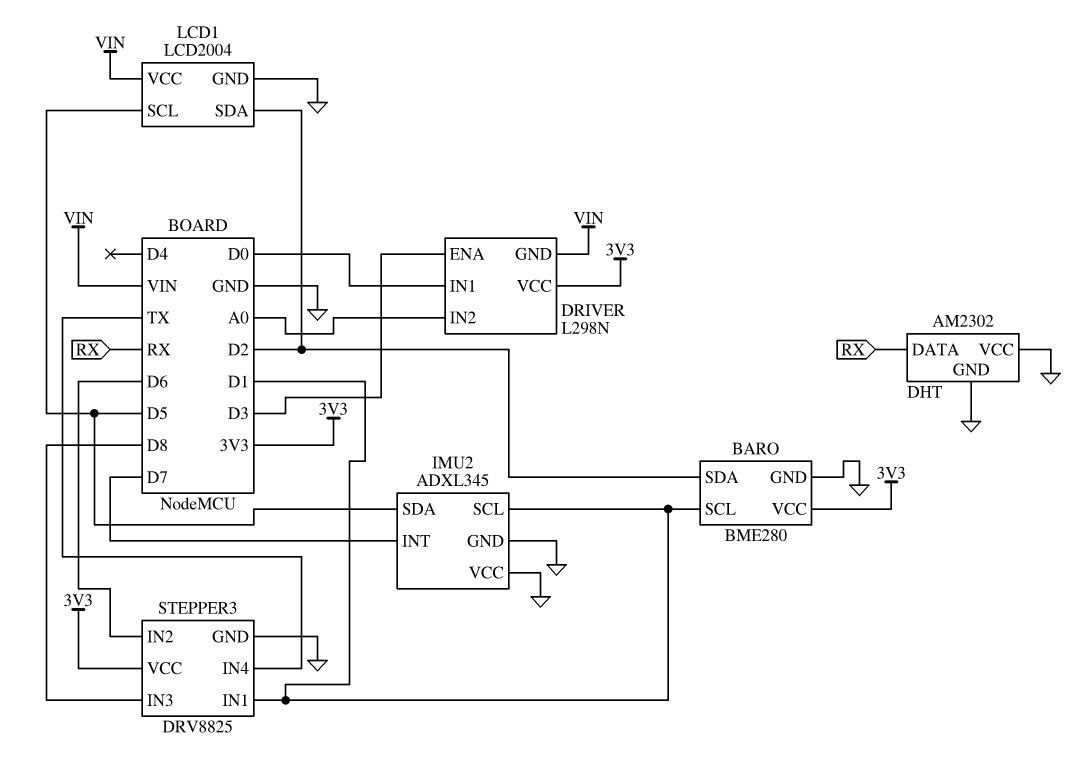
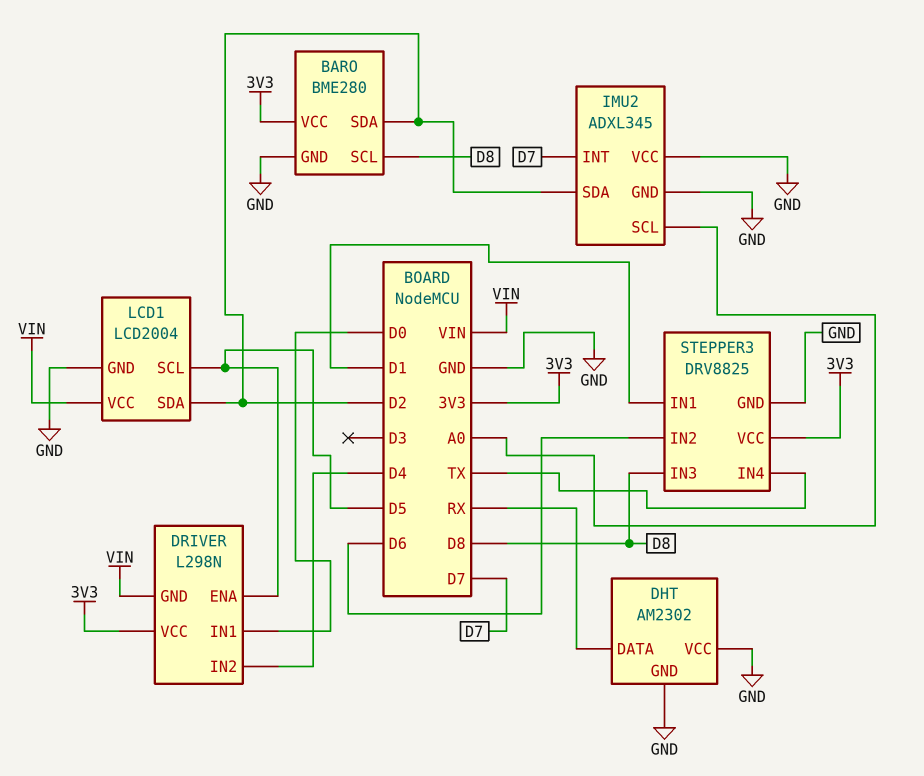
BARO pin SCL: D1 -> D8
DRIVER pin ENA: D3 -> D5
DRIVER pin IN2: A0 -> D4
IMU2 pin SCL: D1 -> A0
IMU2 pin SDA: D5 -> D2

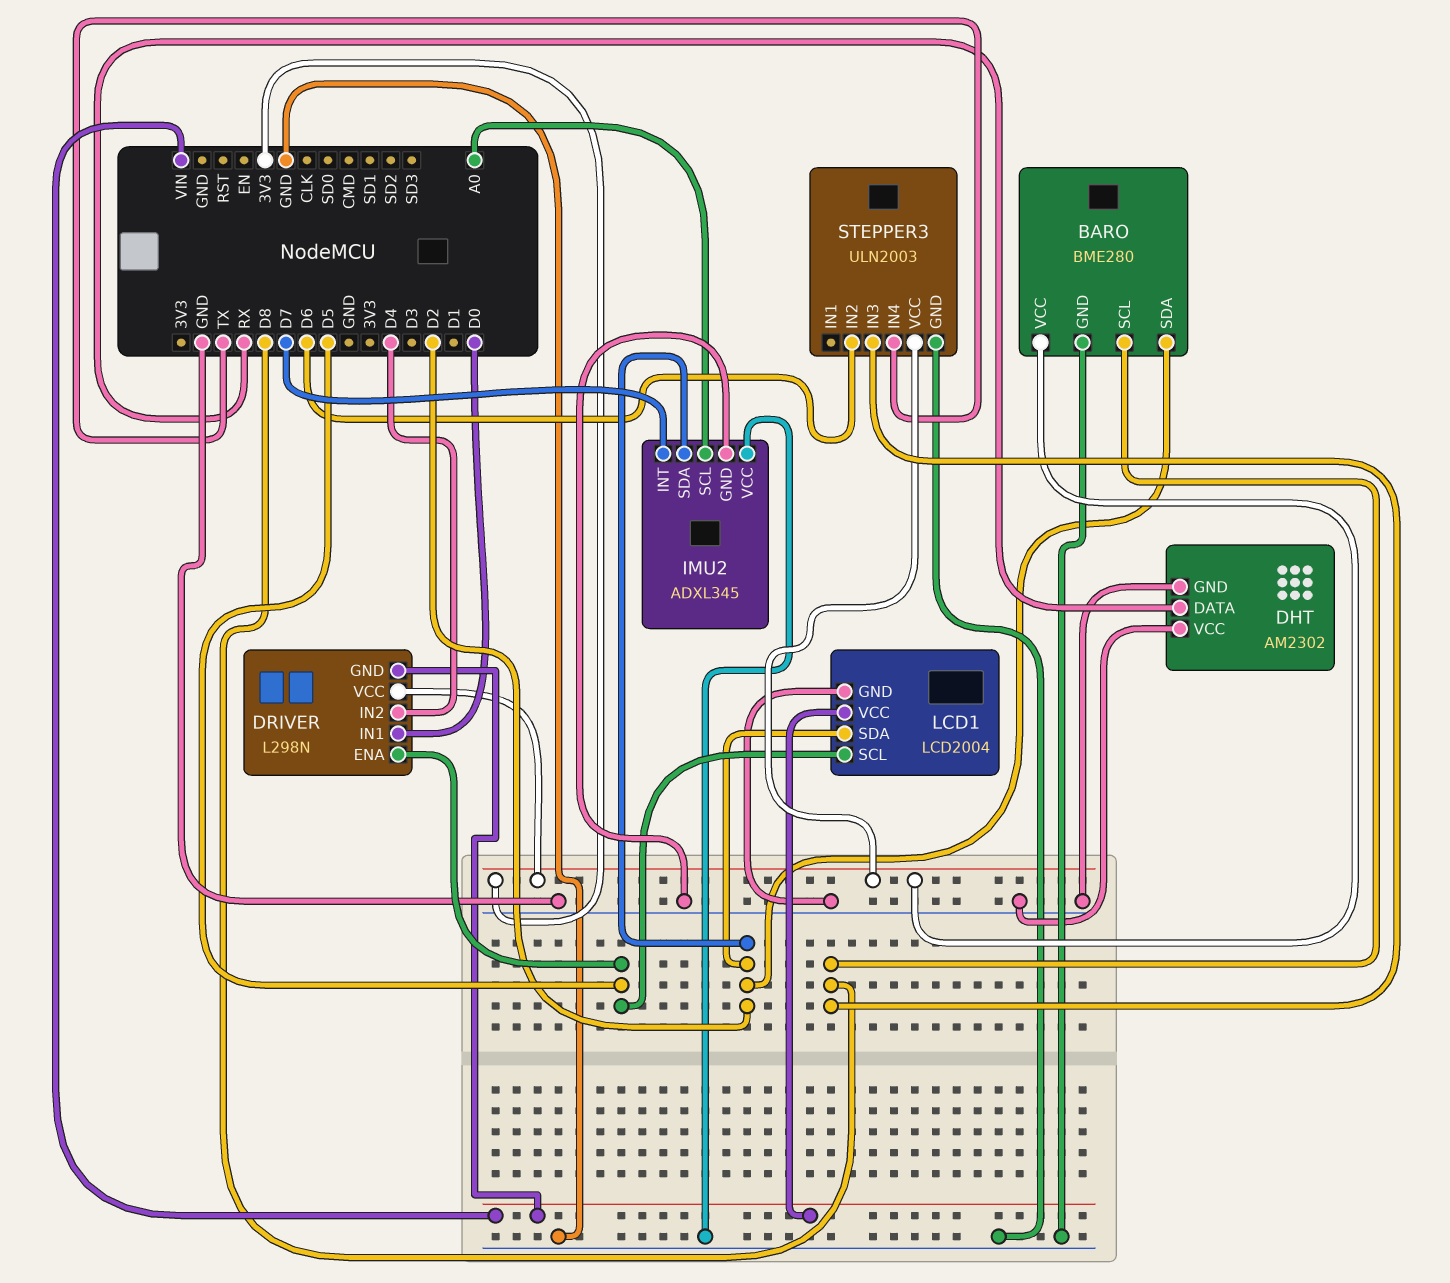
STEPPER3: DRV8825 -> ULN2003
STEPPER3 pin IN1: D1 -> none

